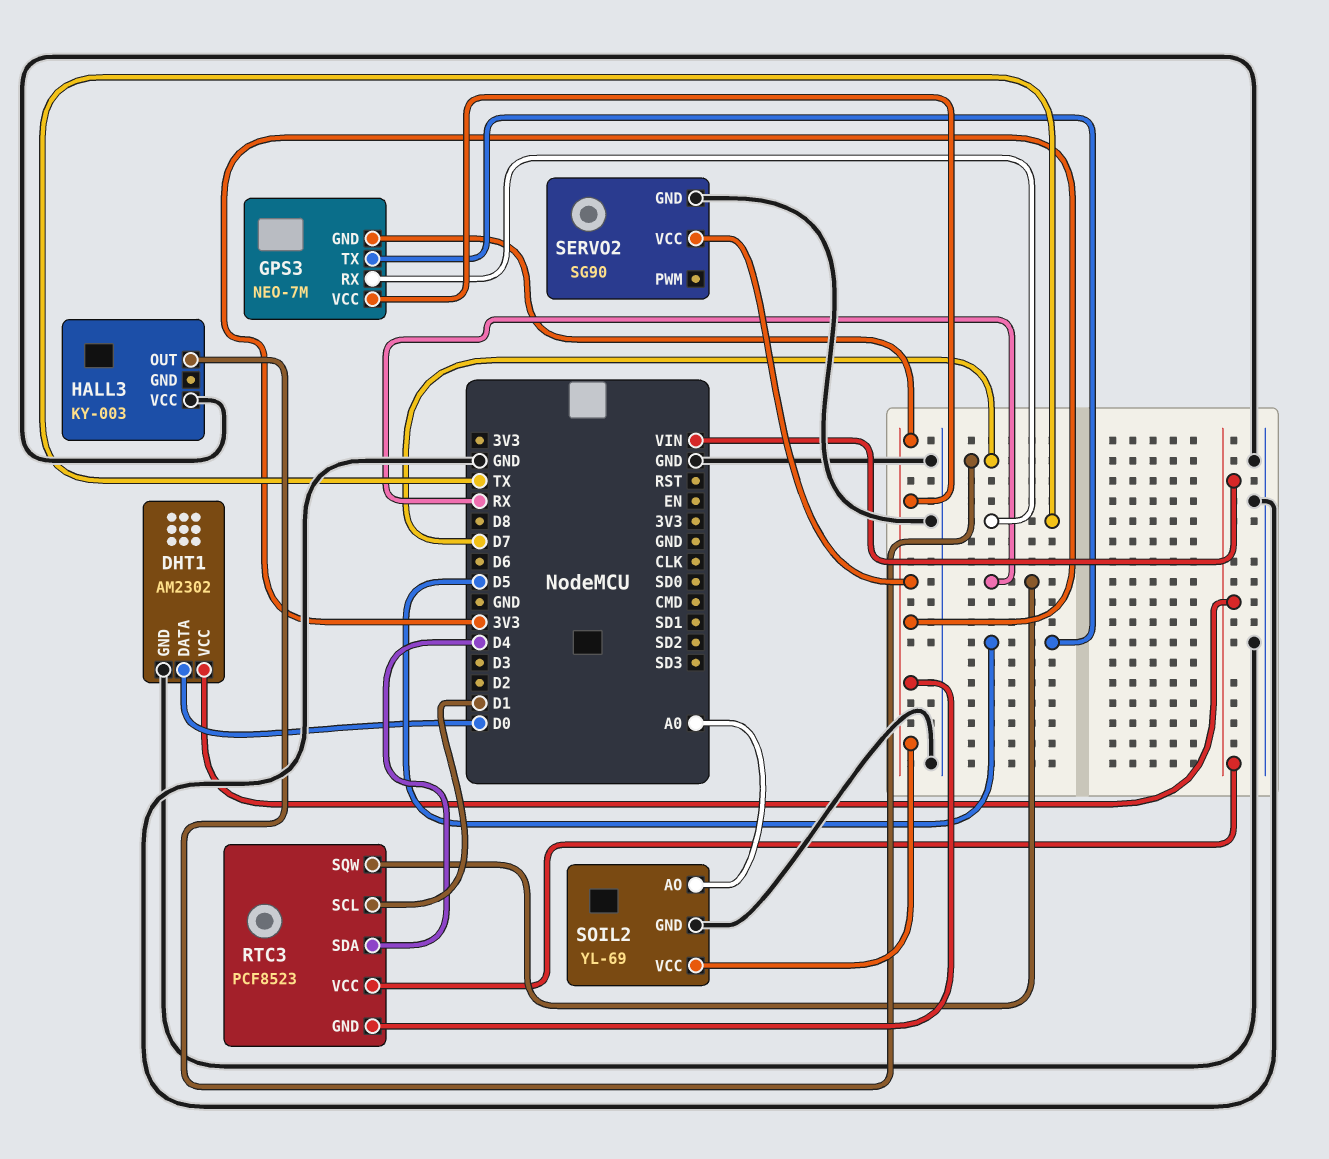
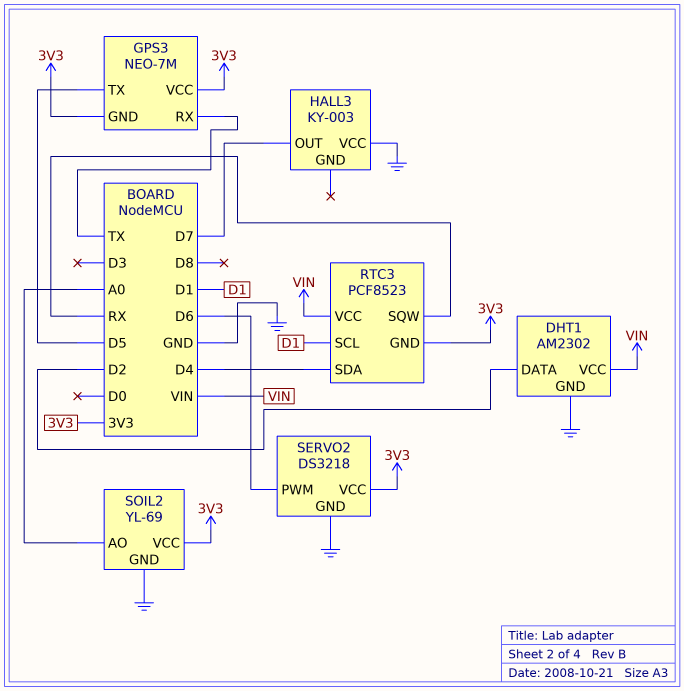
DHT1 pin DATA: D0 -> D2
SERVO2: SG90 -> DS3218
SERVO2 pin PWM: none -> D6

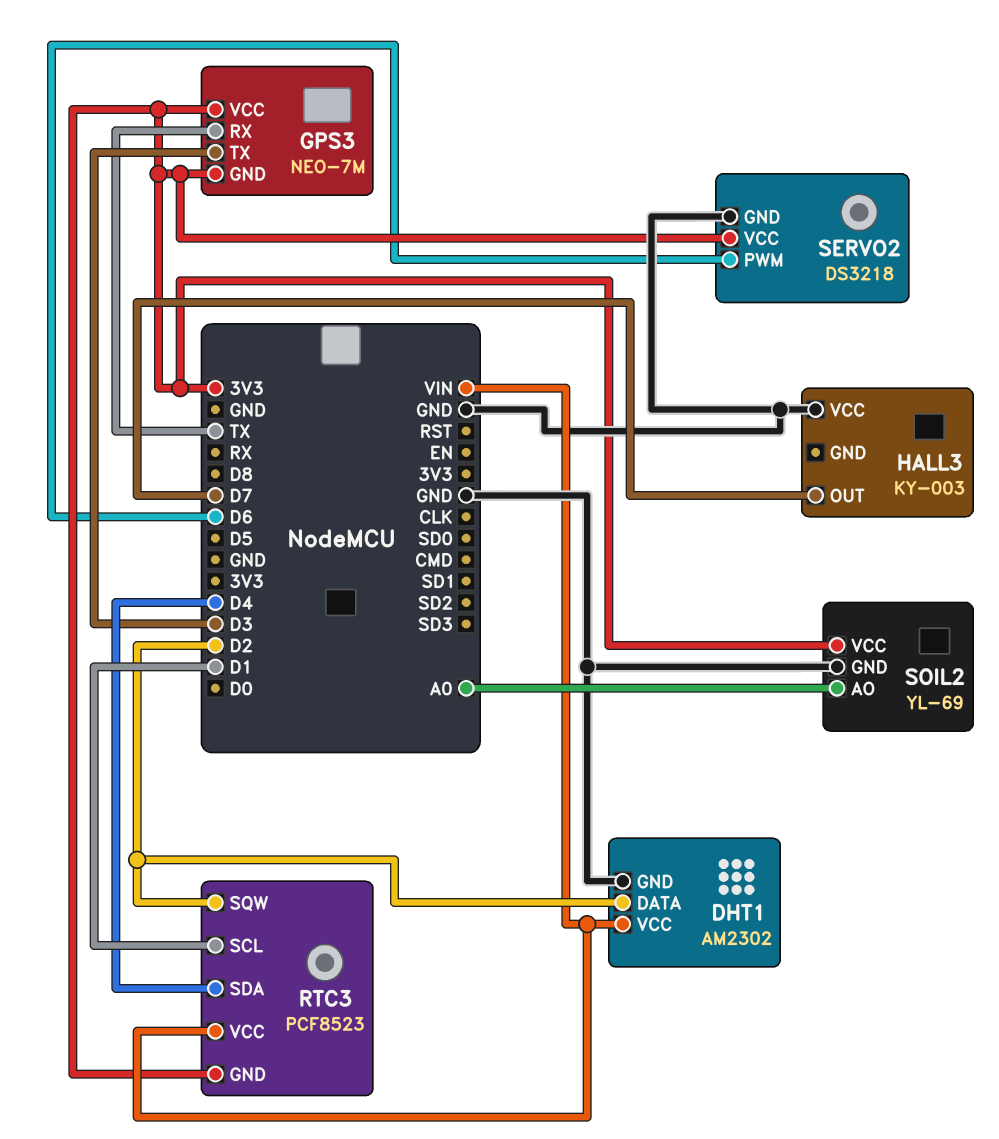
GPS3 pin TX: D5 -> D3
RTC3 pin SQW: RX -> D2

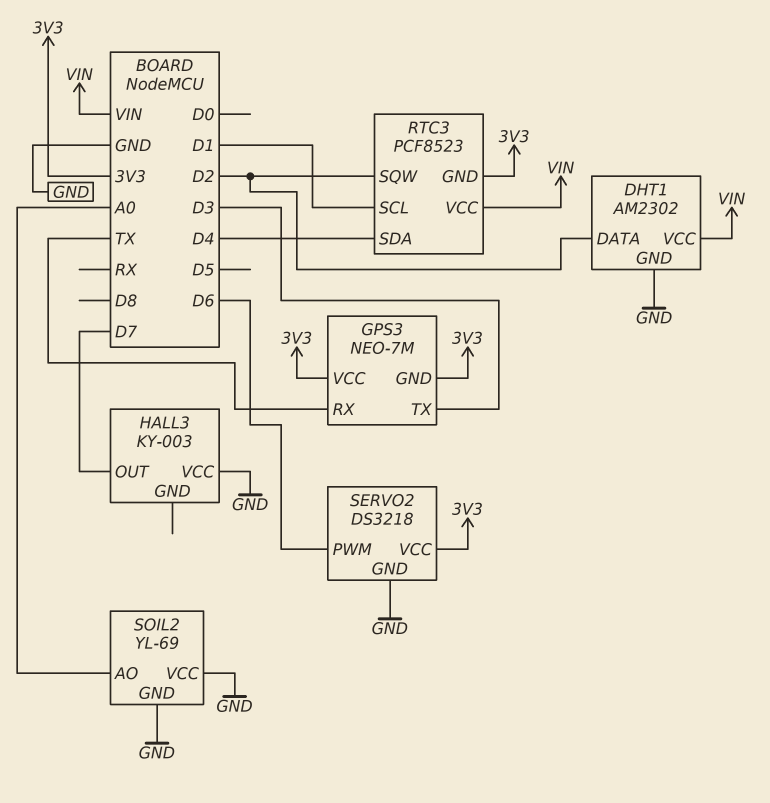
SOIL2 pin VCC: 3V3 -> GND

